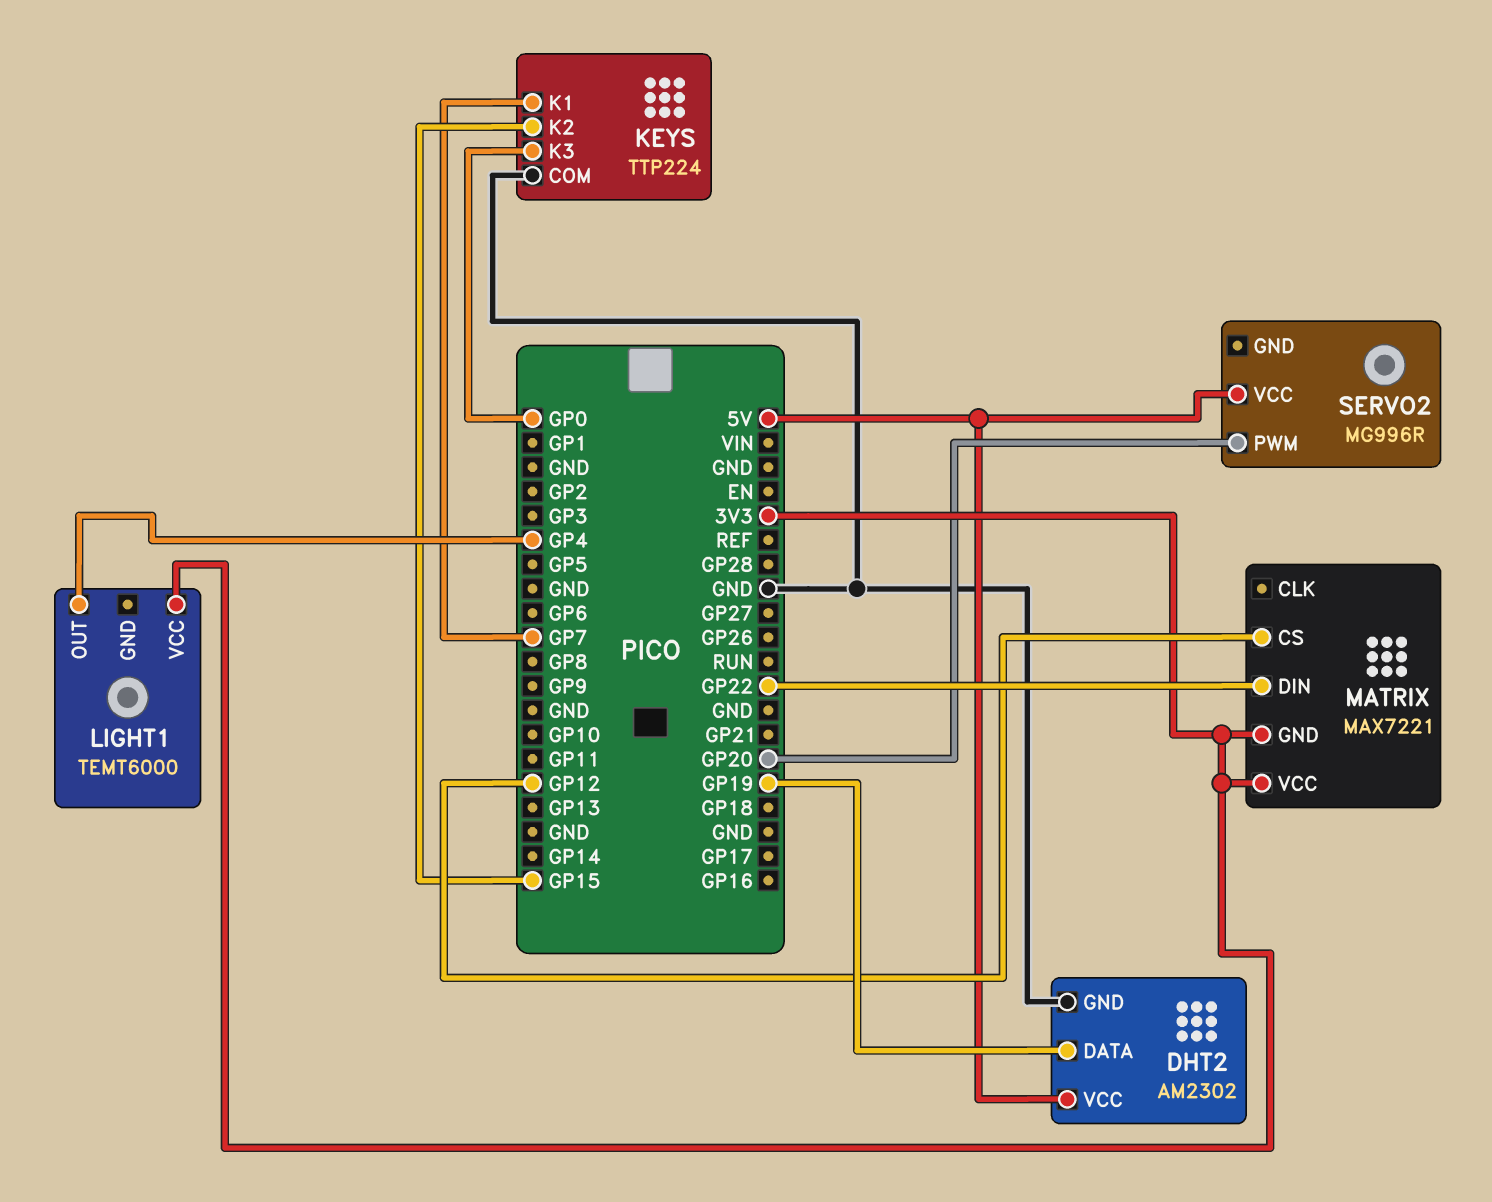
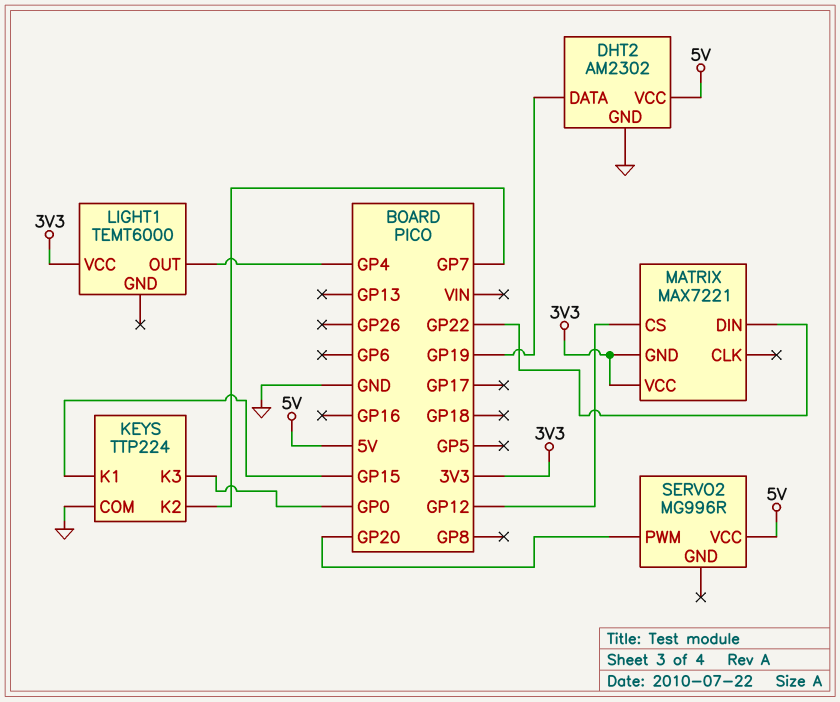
KEYS pin K1: GP7 -> GP15
KEYS pin K2: GP15 -> GP7

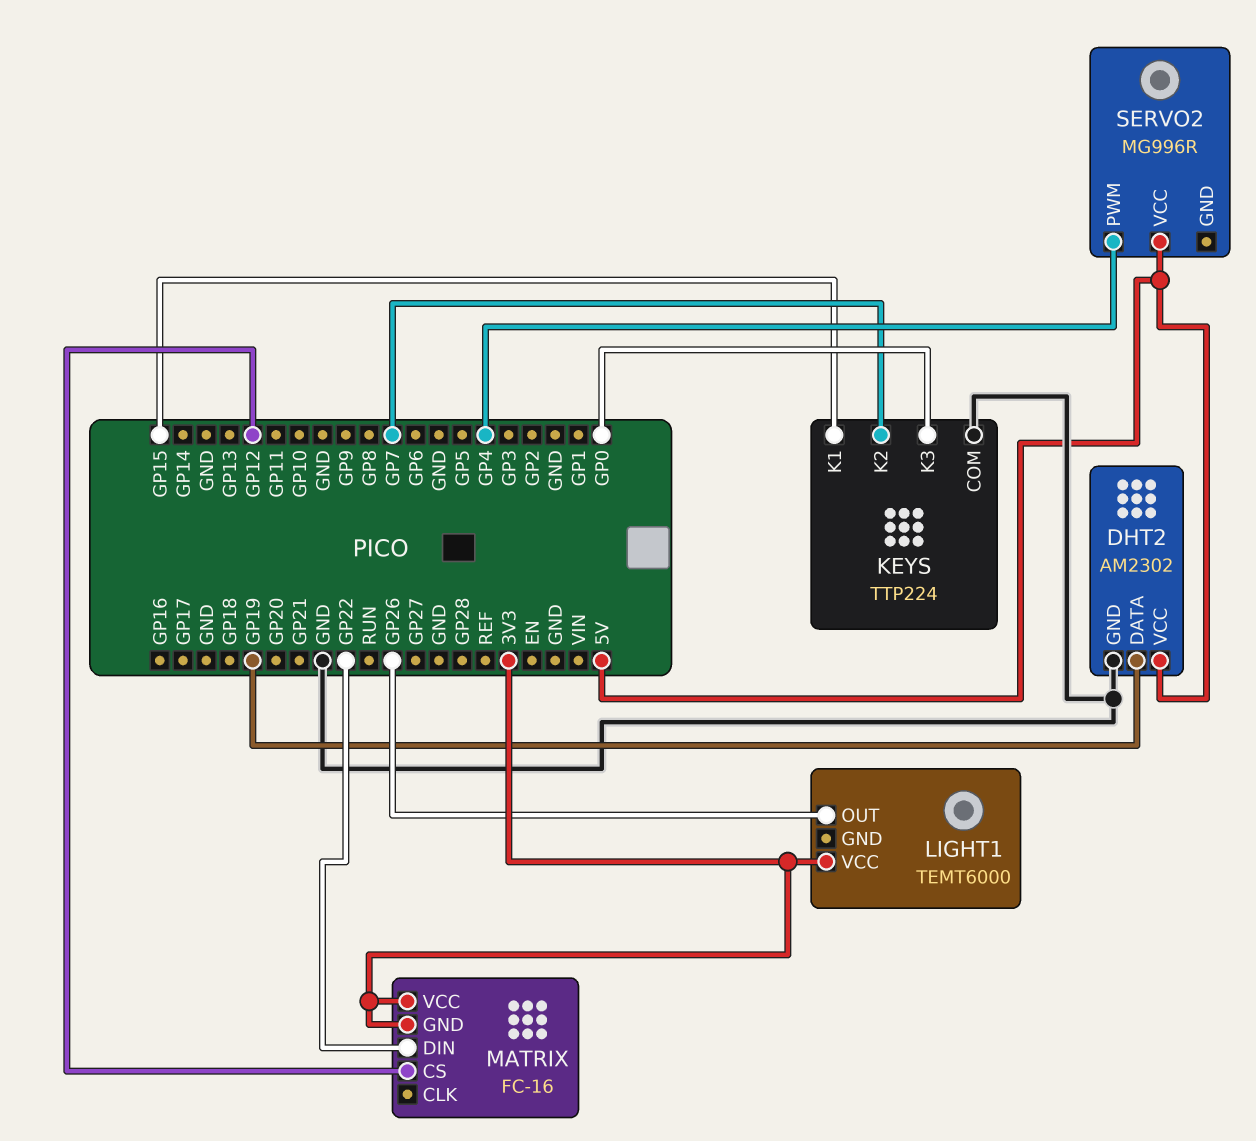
LIGHT1 pin OUT: GP4 -> GP26
MATRIX: MAX7221 -> FC-16
SERVO2 pin PWM: GP20 -> GP4

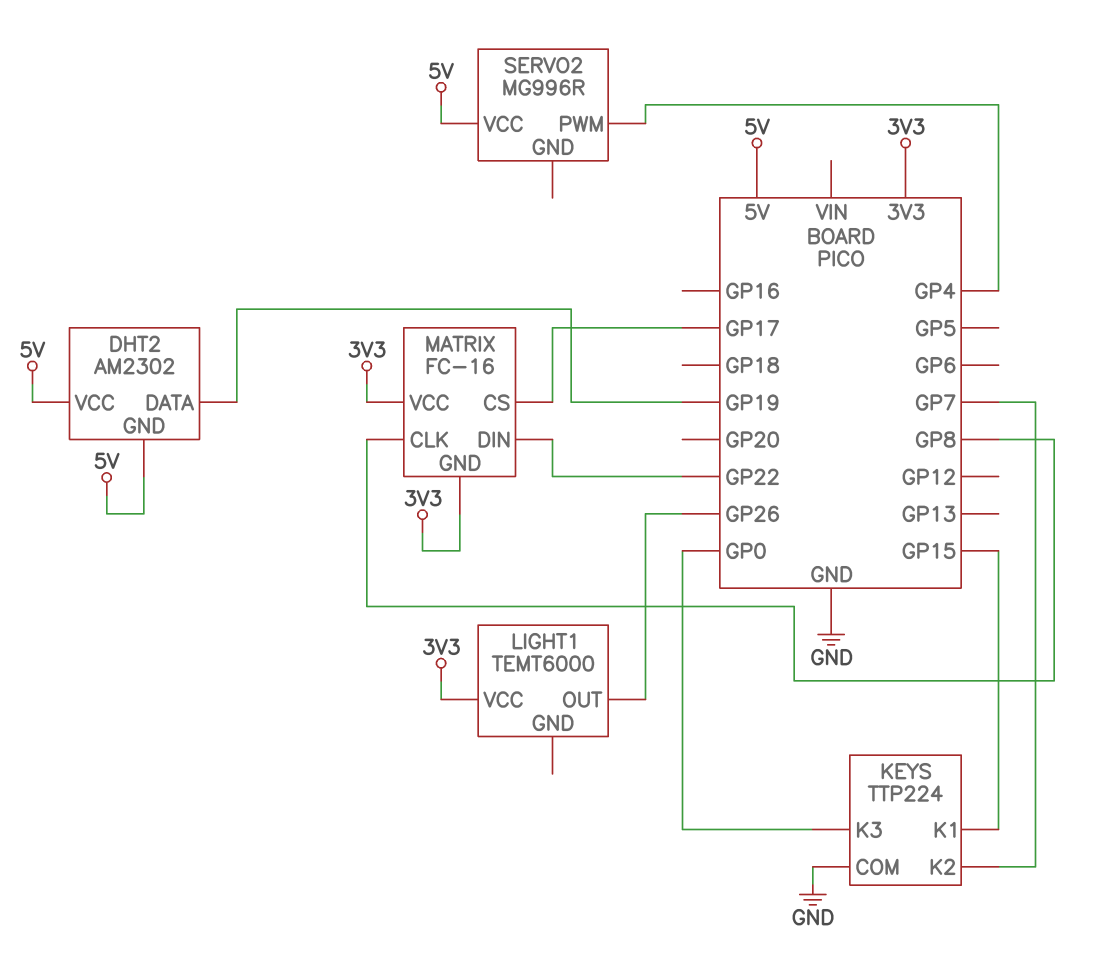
DHT2 pin GND: GND -> 5V
MATRIX pin CLK: none -> GP8
MATRIX pin CS: GP12 -> GP17

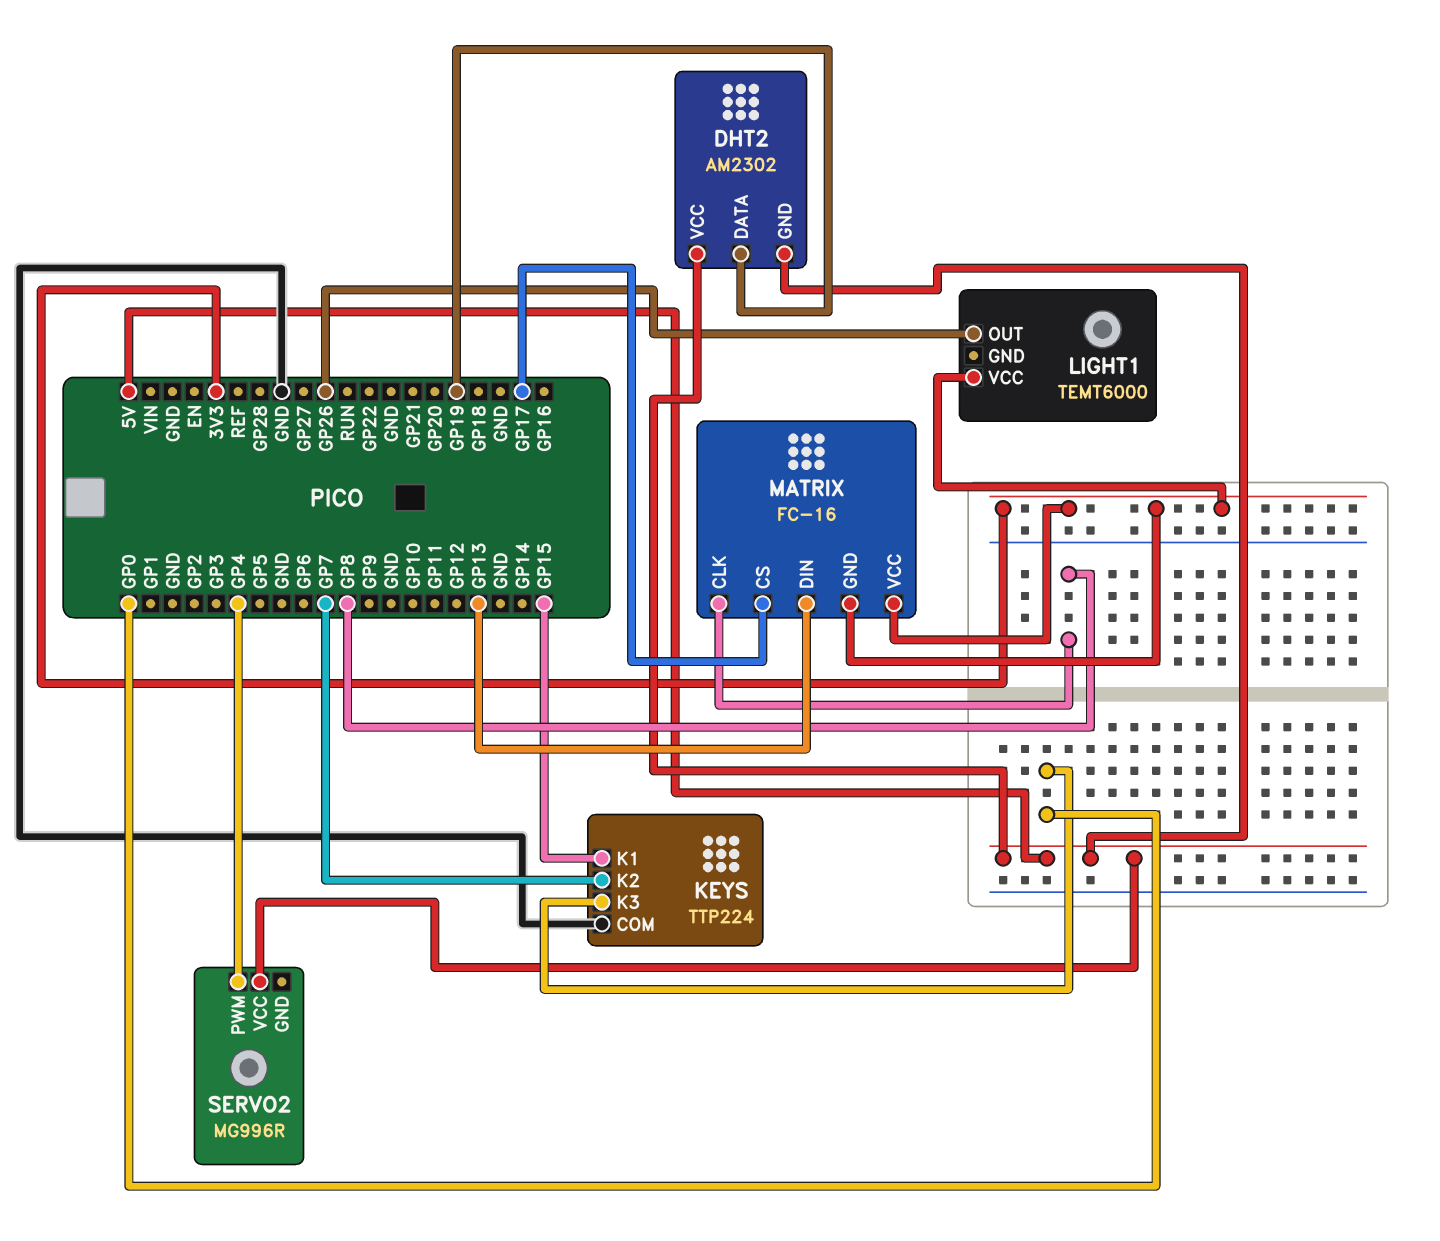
MATRIX pin DIN: GP22 -> GP13

